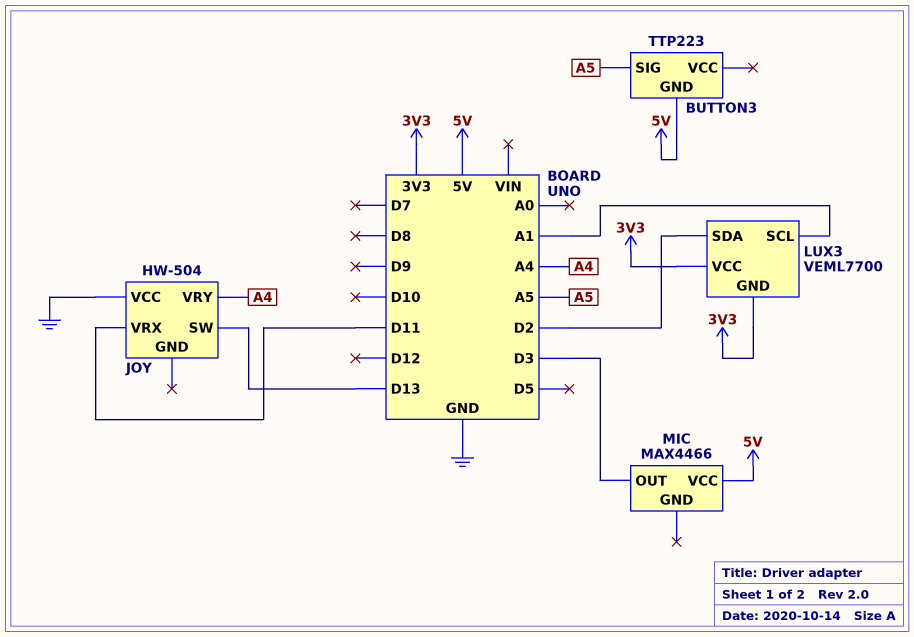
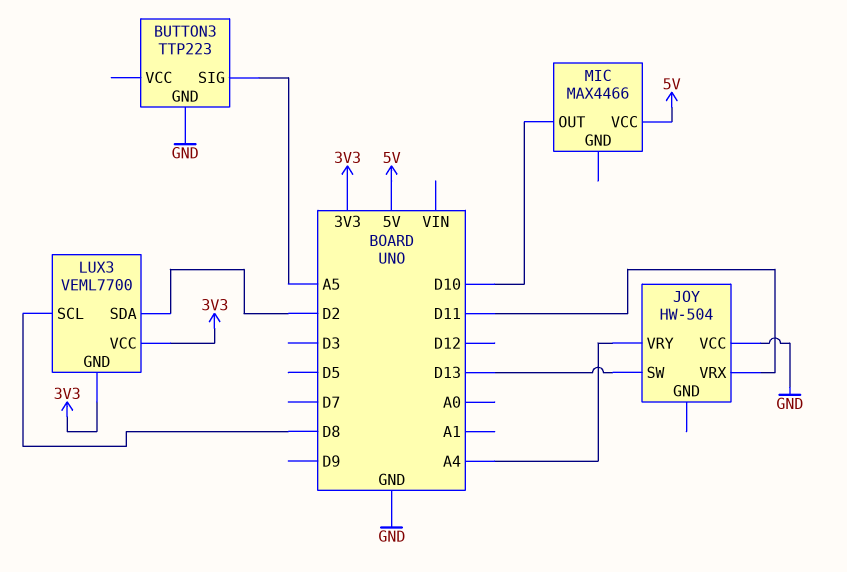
BUTTON3 pin GND: 5V -> GND
LUX3 pin SCL: A1 -> D8
MIC pin OUT: D3 -> D10

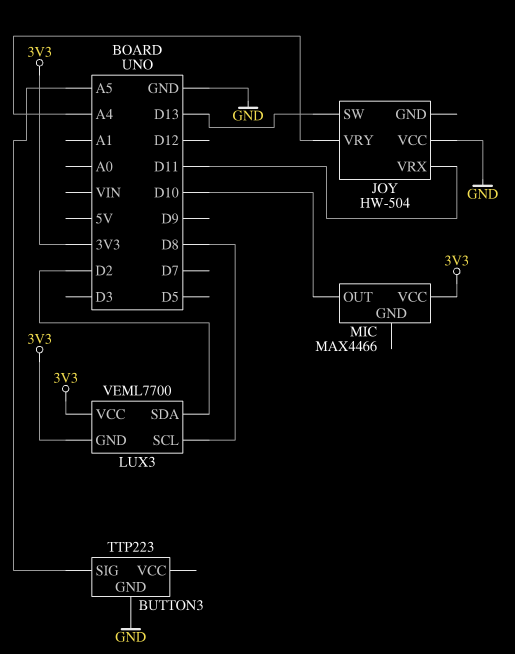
MIC pin VCC: 5V -> 3V3

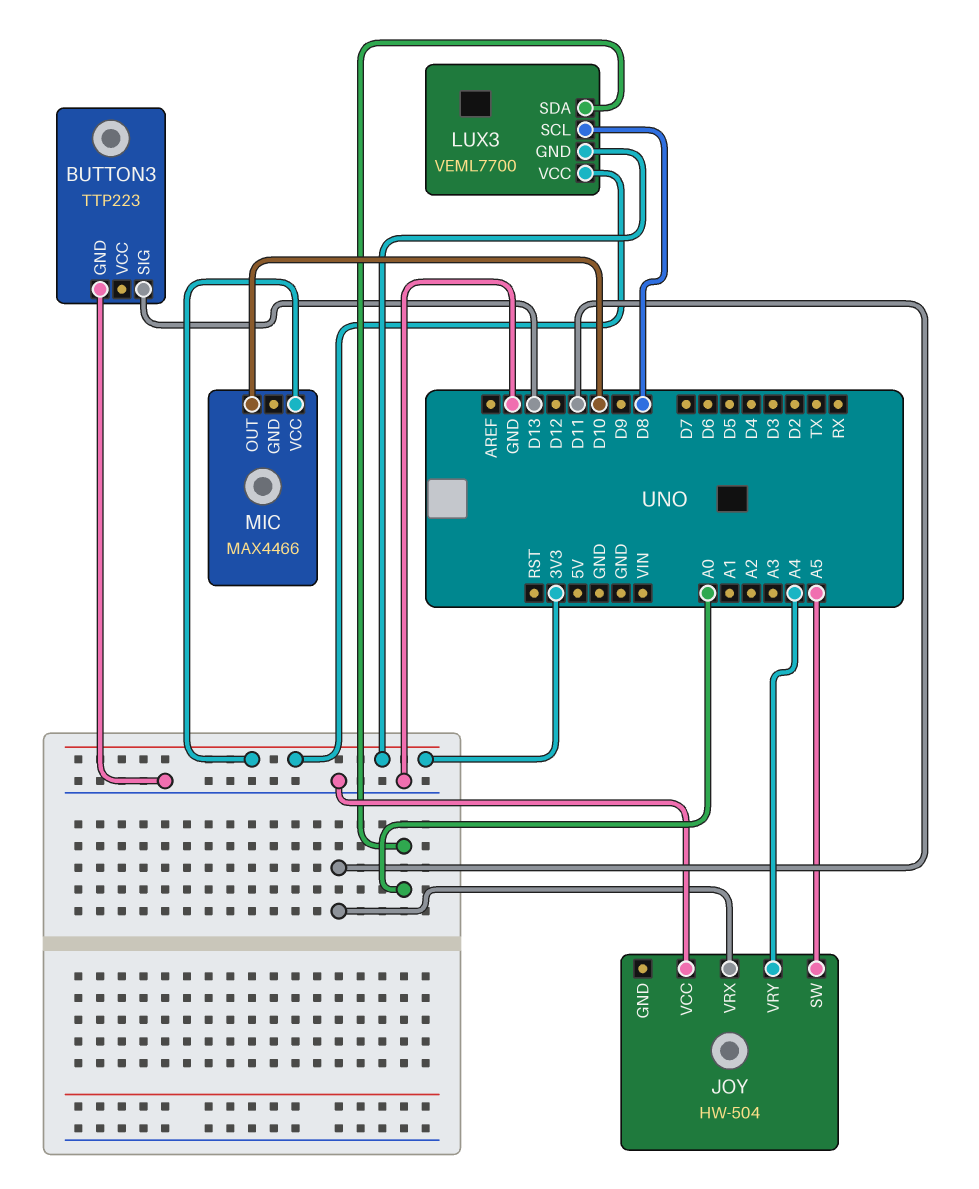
BUTTON3 pin SIG: A5 -> D13
JOY pin SW: D13 -> A5
LUX3 pin SDA: D2 -> A0

